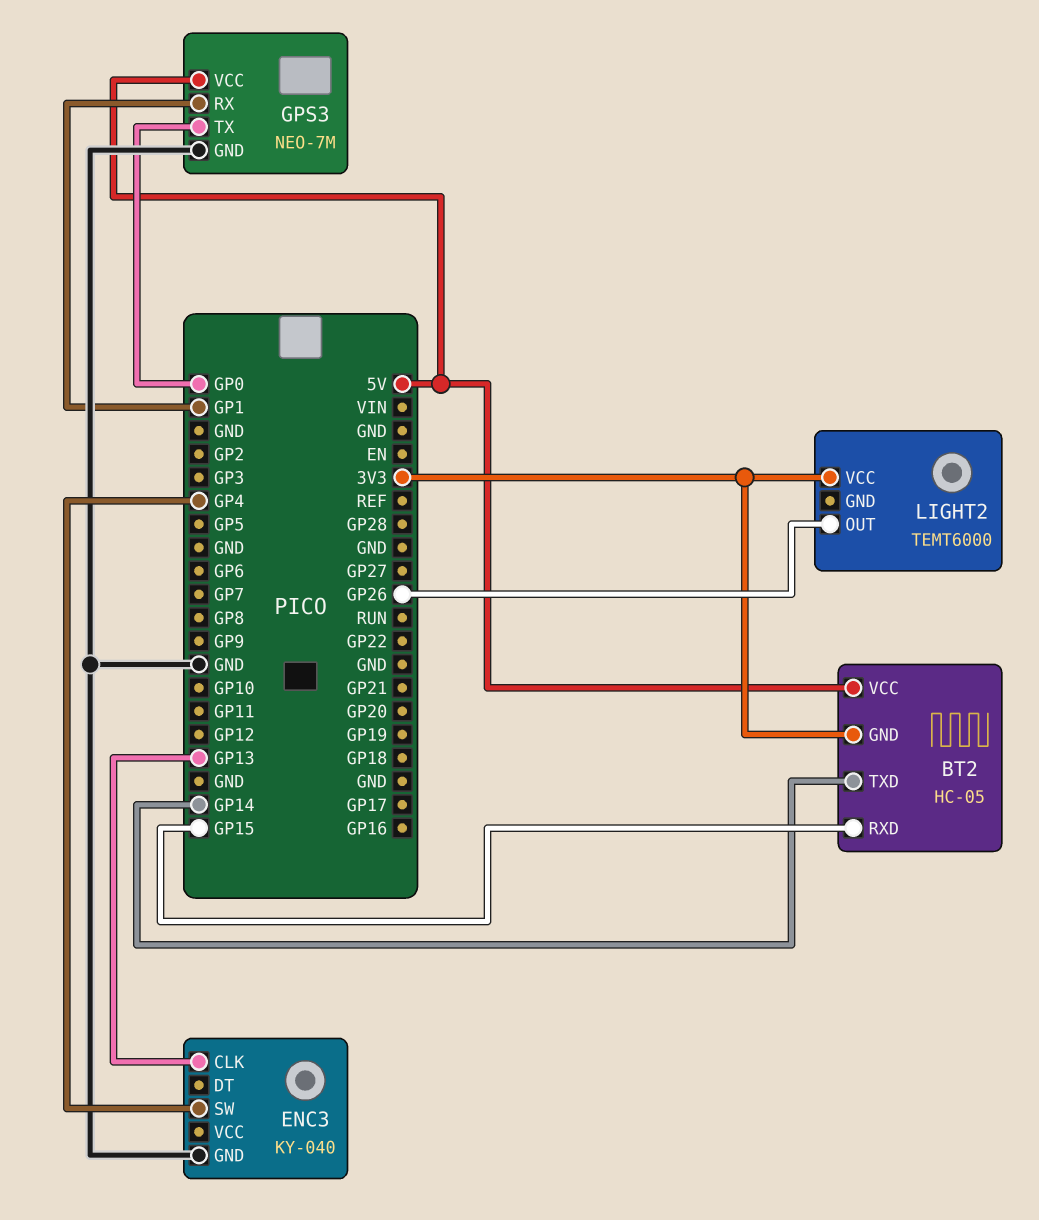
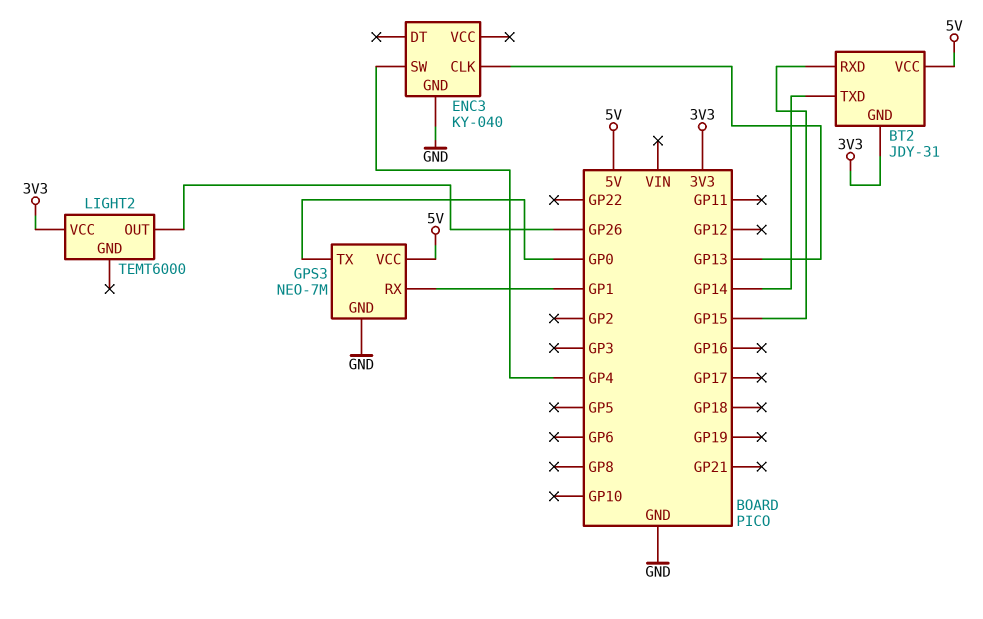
BT2: HC-05 -> JDY-31

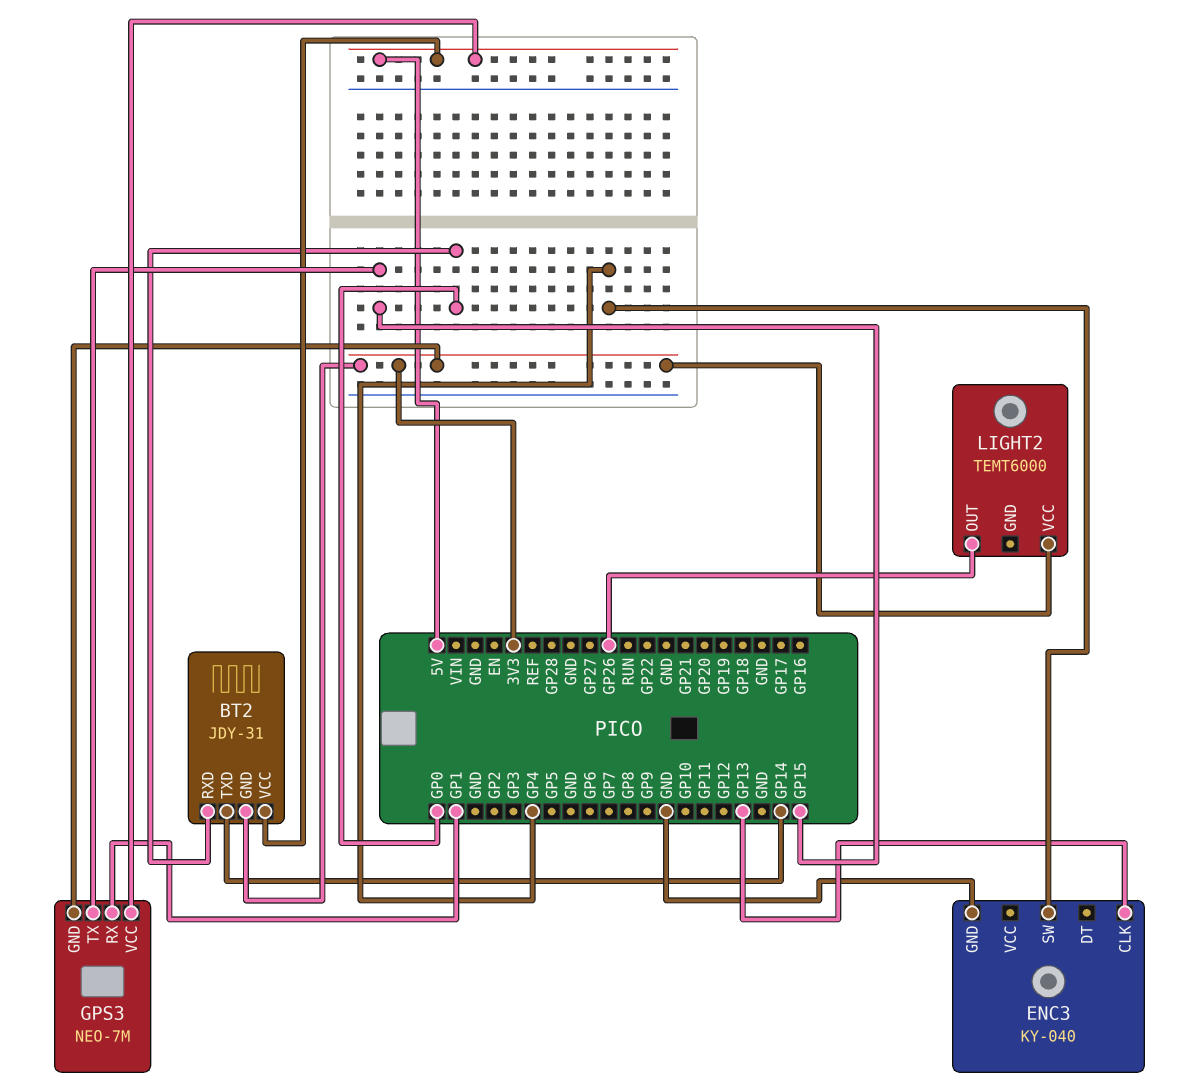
BT2 pin RXD: GP15 -> GP0
GPS3 pin GND: GND -> 3V3
GPS3 pin TX: GP0 -> GP15

